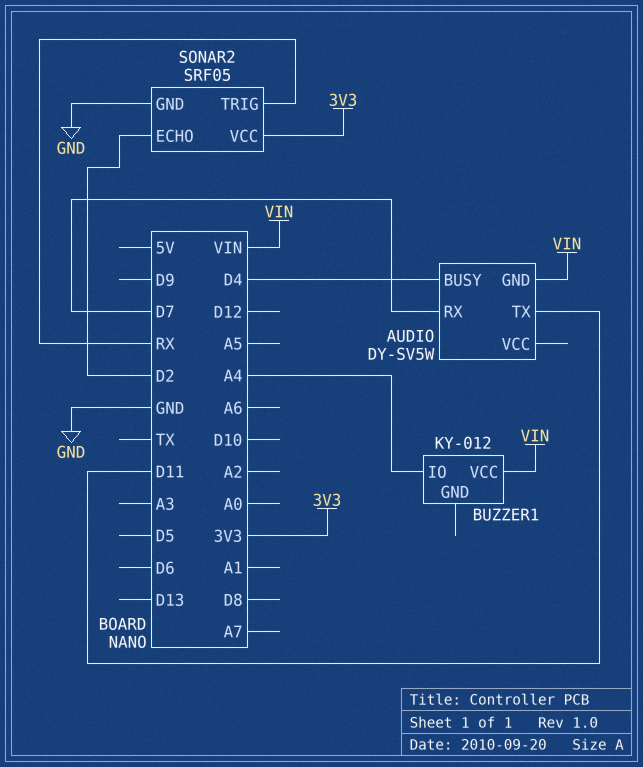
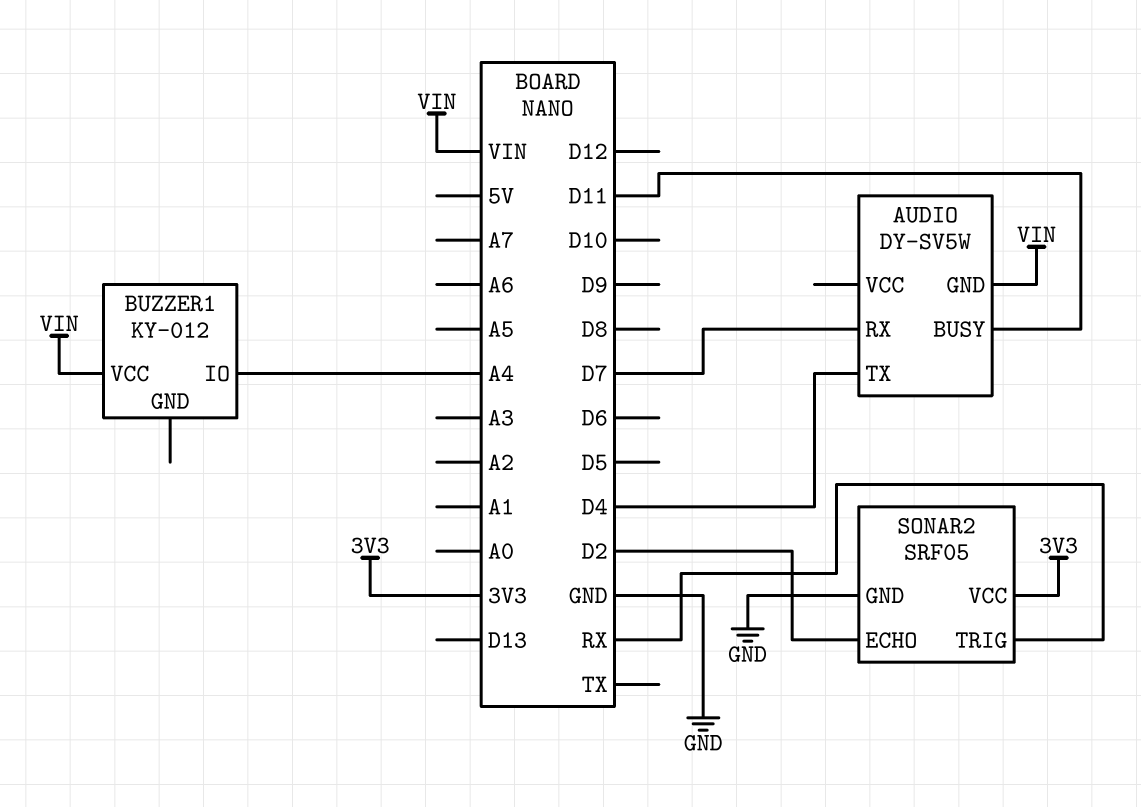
AUDIO pin BUSY: D4 -> D11
AUDIO pin TX: D11 -> D4

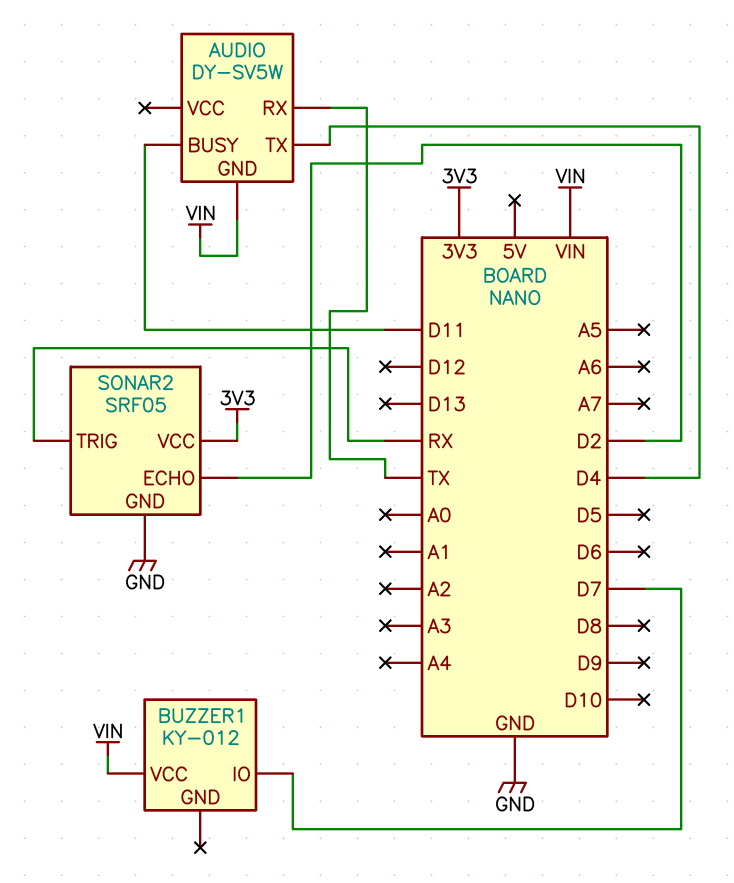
AUDIO pin RX: D7 -> TX
BUZZER1 pin IO: A4 -> D7

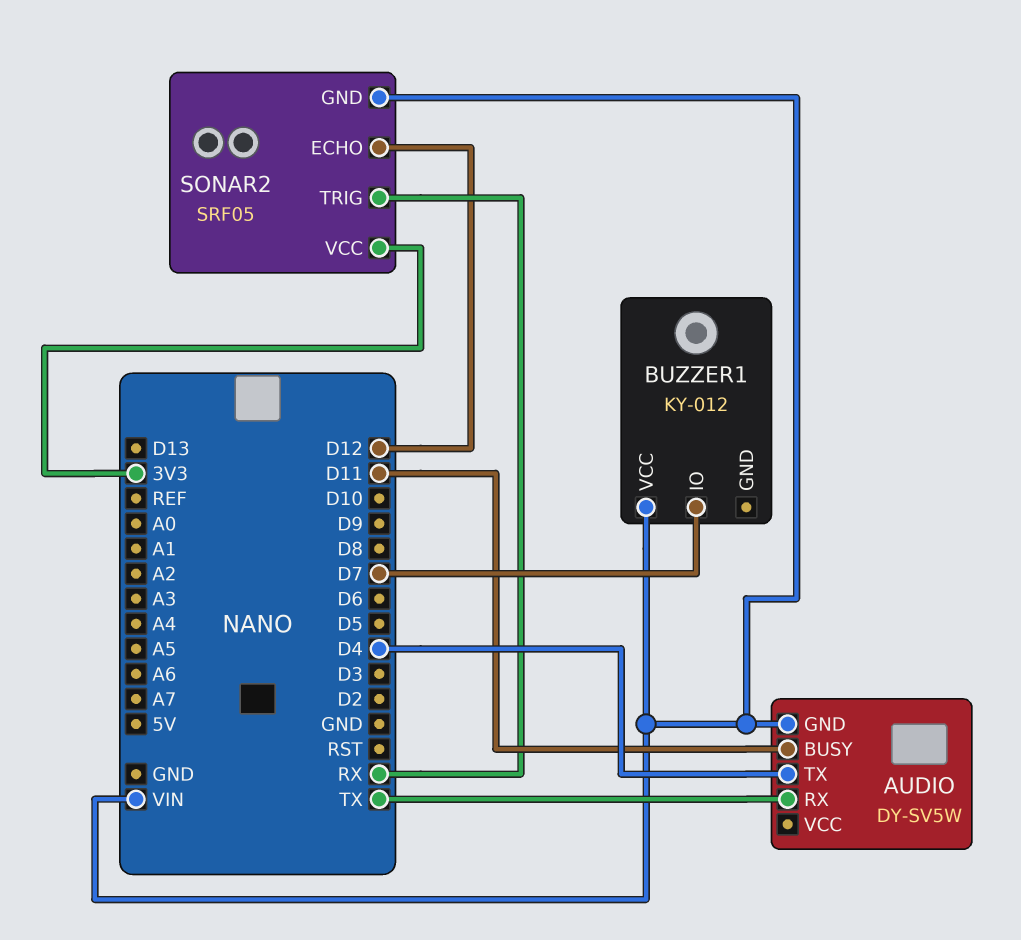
SONAR2 pin ECHO: D2 -> D12
SONAR2 pin GND: GND -> VIN

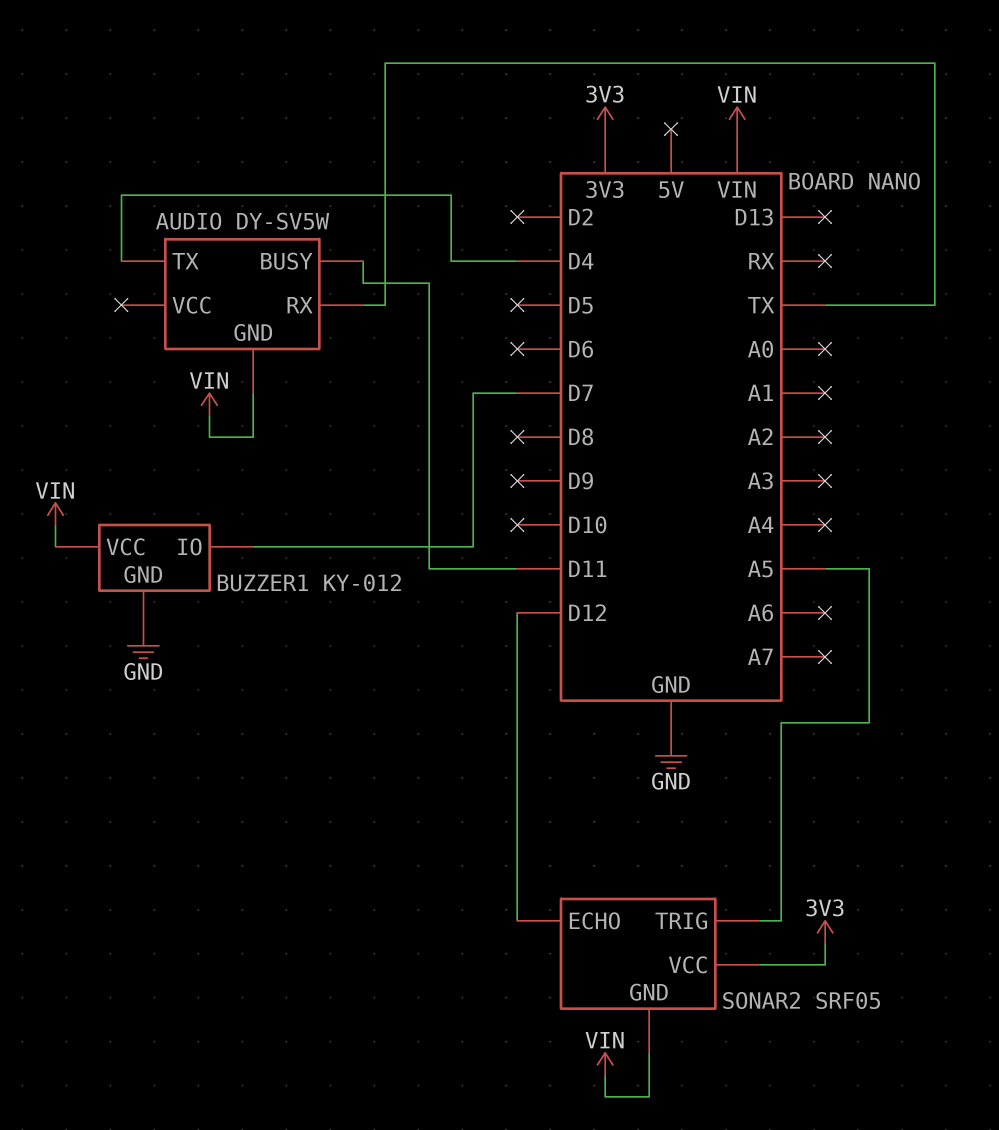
BUZZER1 pin GND: none -> GND
SONAR2 pin TRIG: RX -> A5

